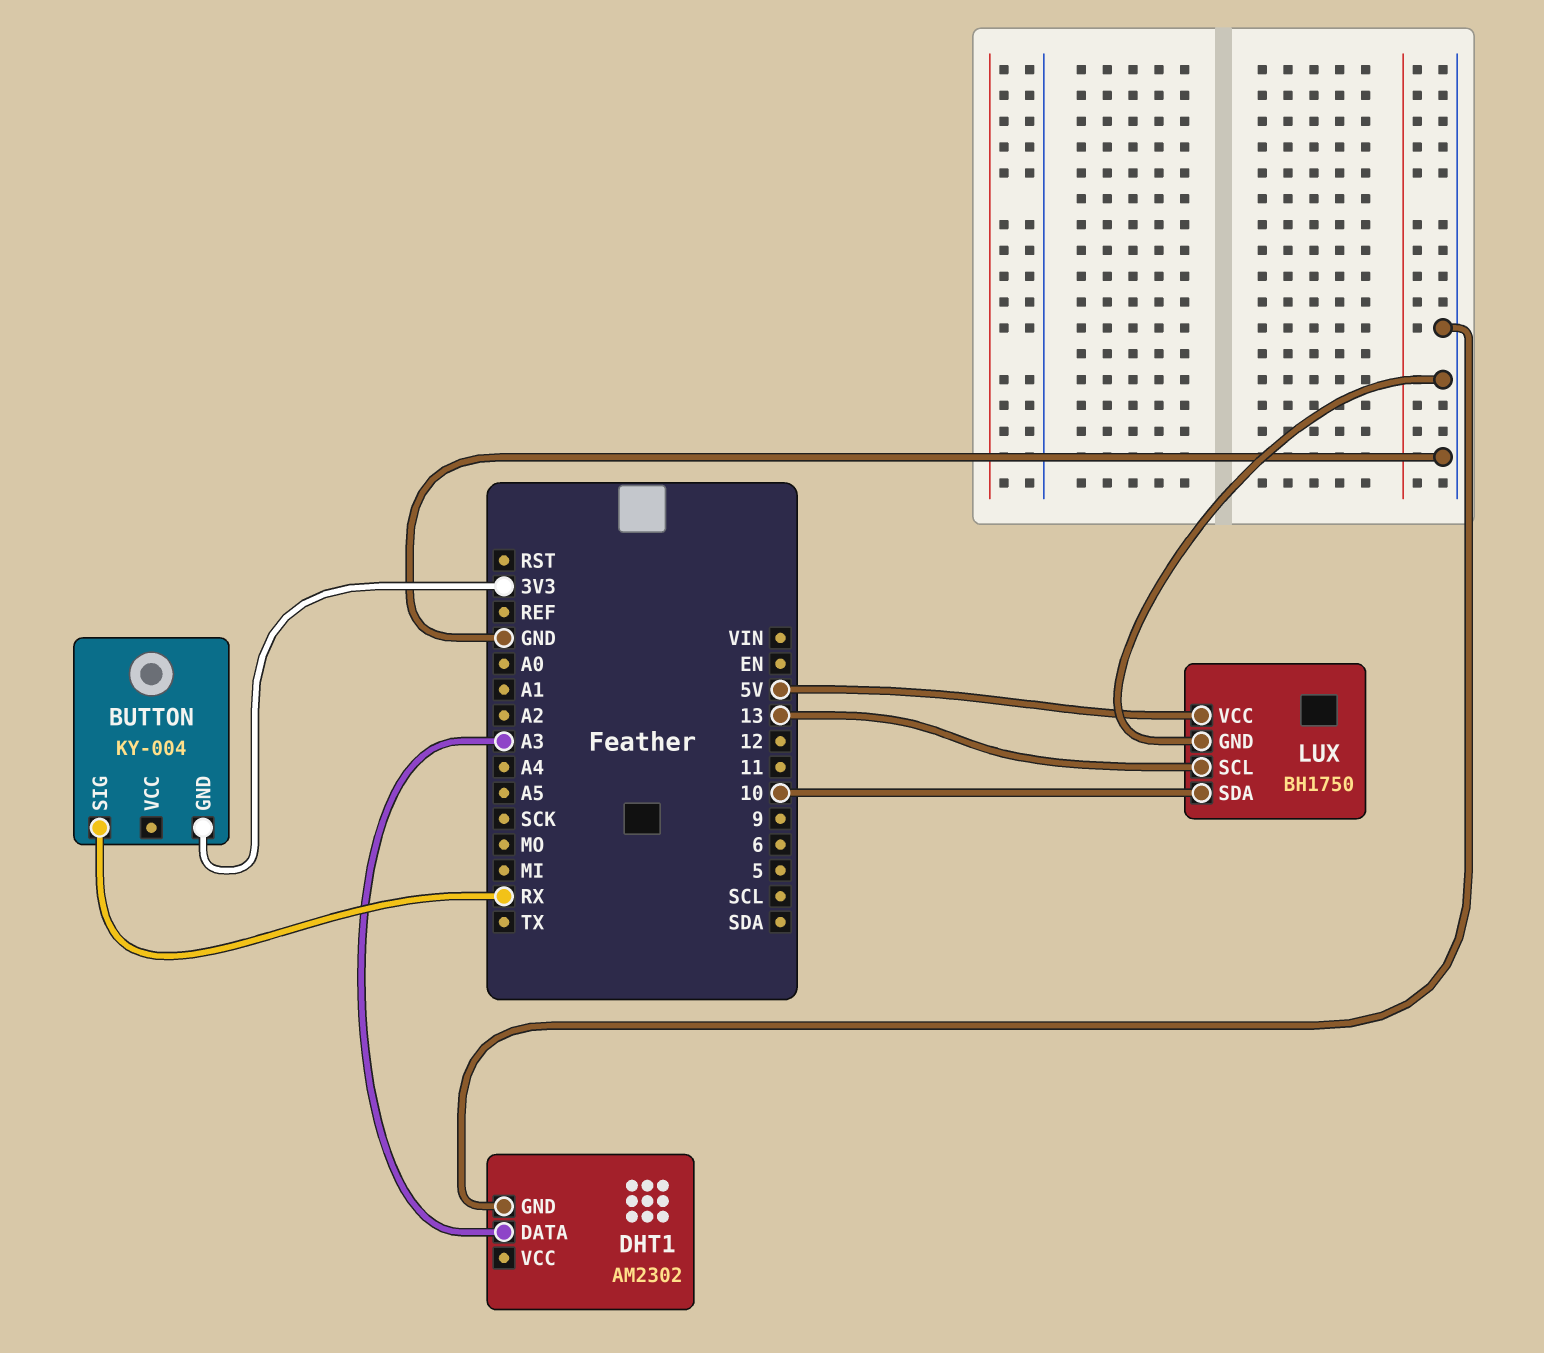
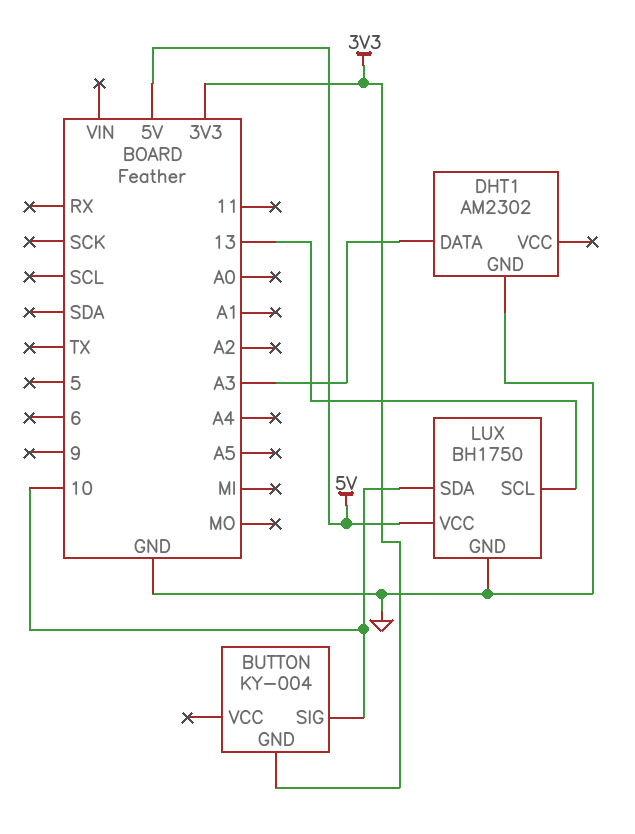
BUTTON pin SIG: RX -> 10

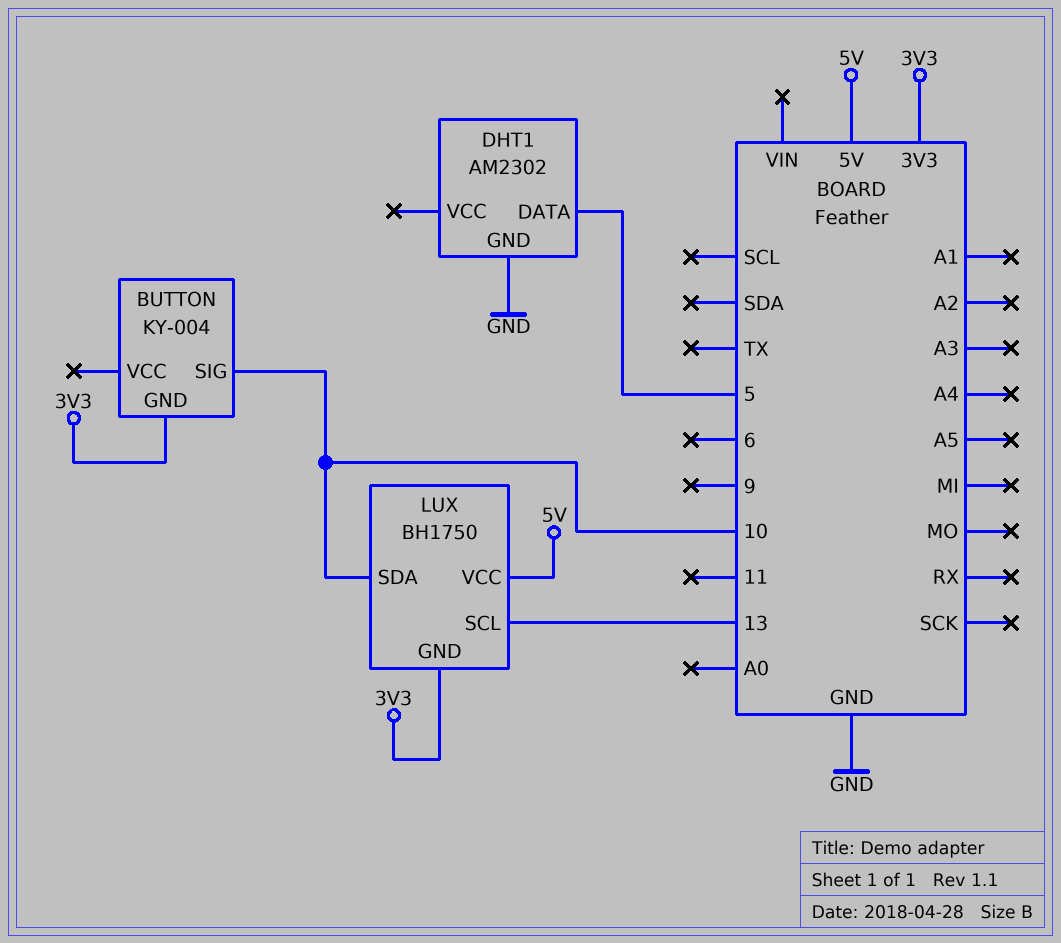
DHT1 pin DATA: A3 -> 5
LUX pin GND: GND -> 3V3

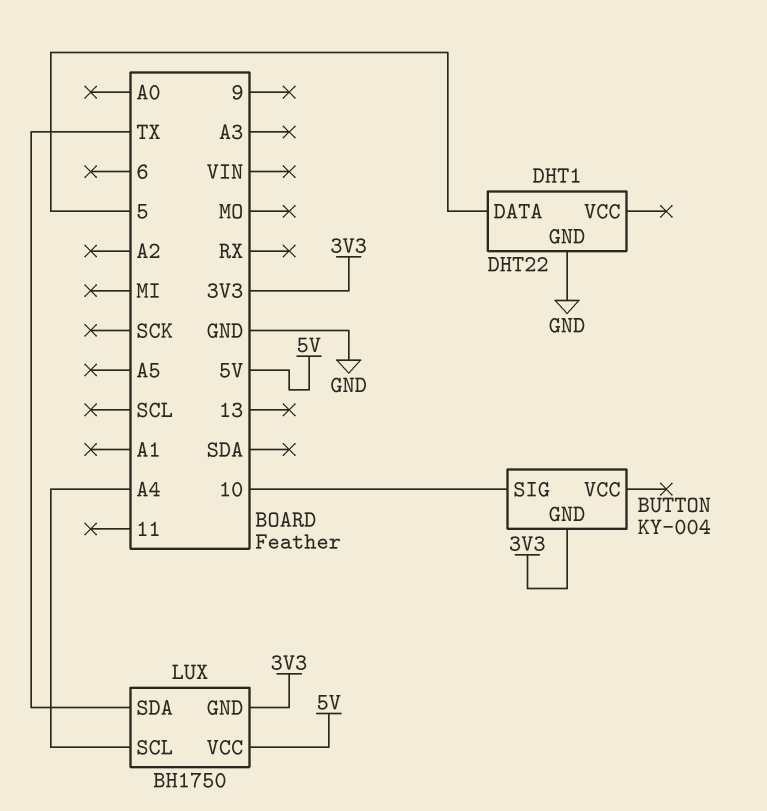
DHT1: AM2302 -> DHT22
LUX pin SCL: 13 -> A4
LUX pin SDA: 10 -> TX

